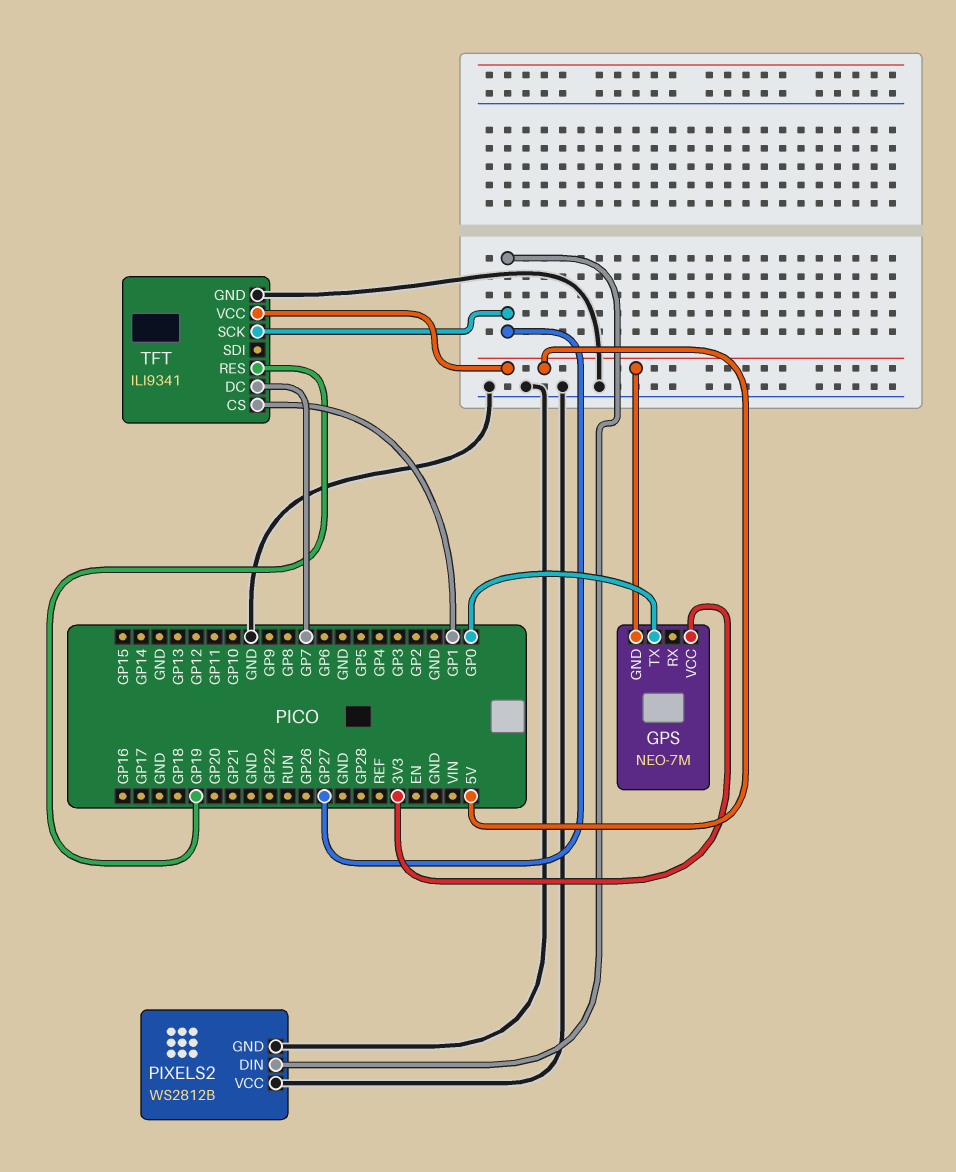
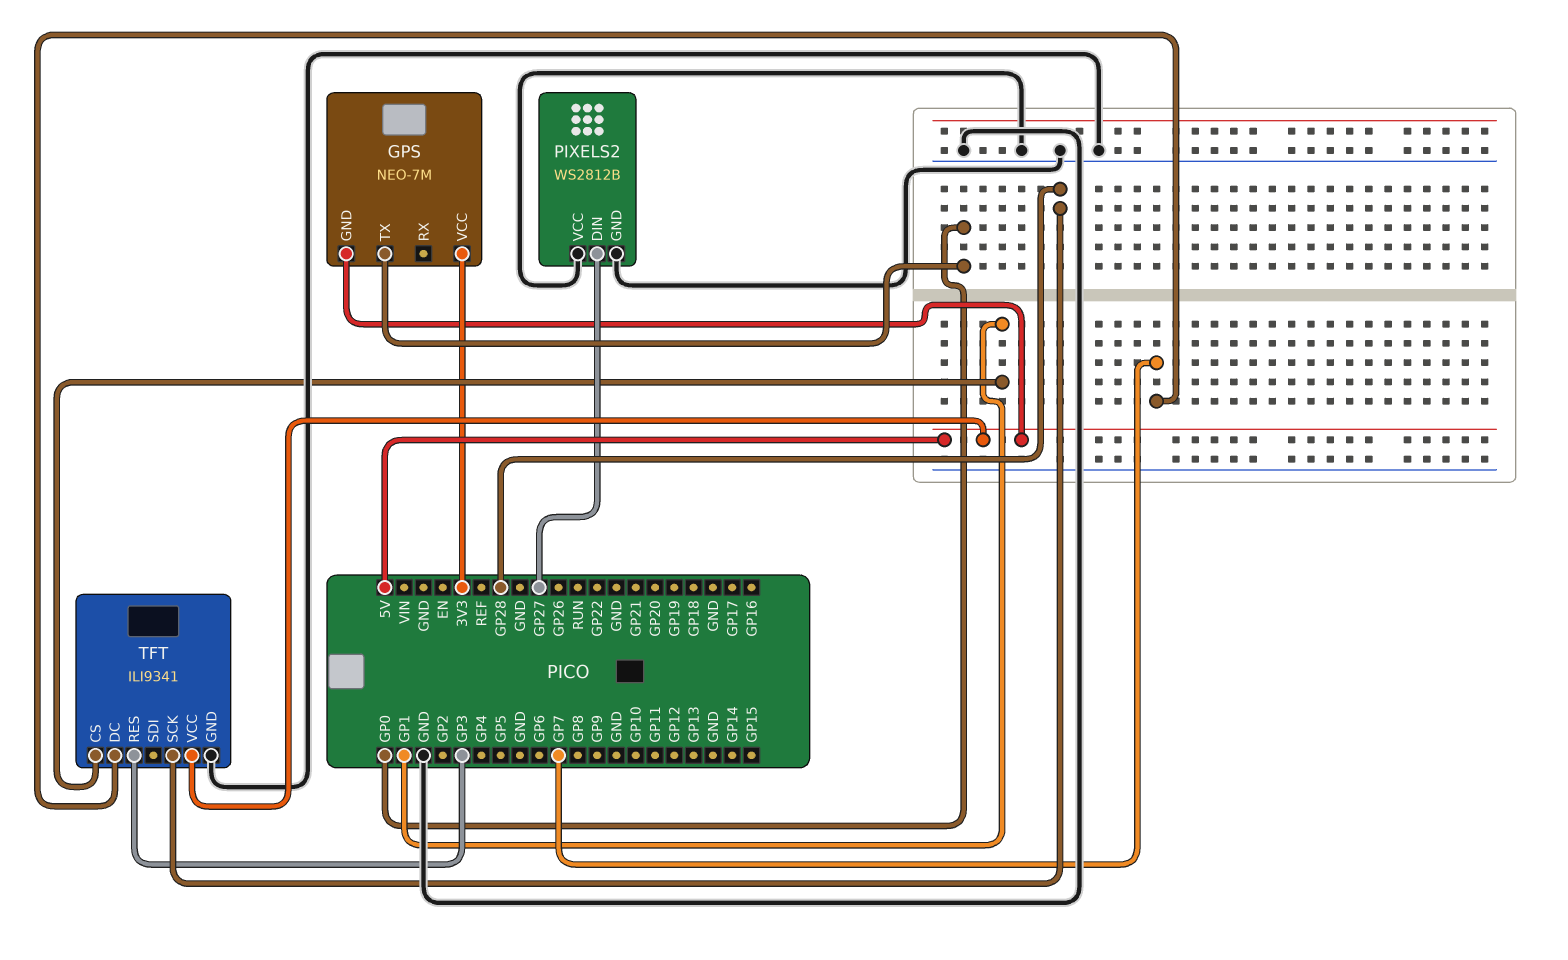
TFT pin RES: GP19 -> GP3
TFT pin SCK: GP27 -> GP28

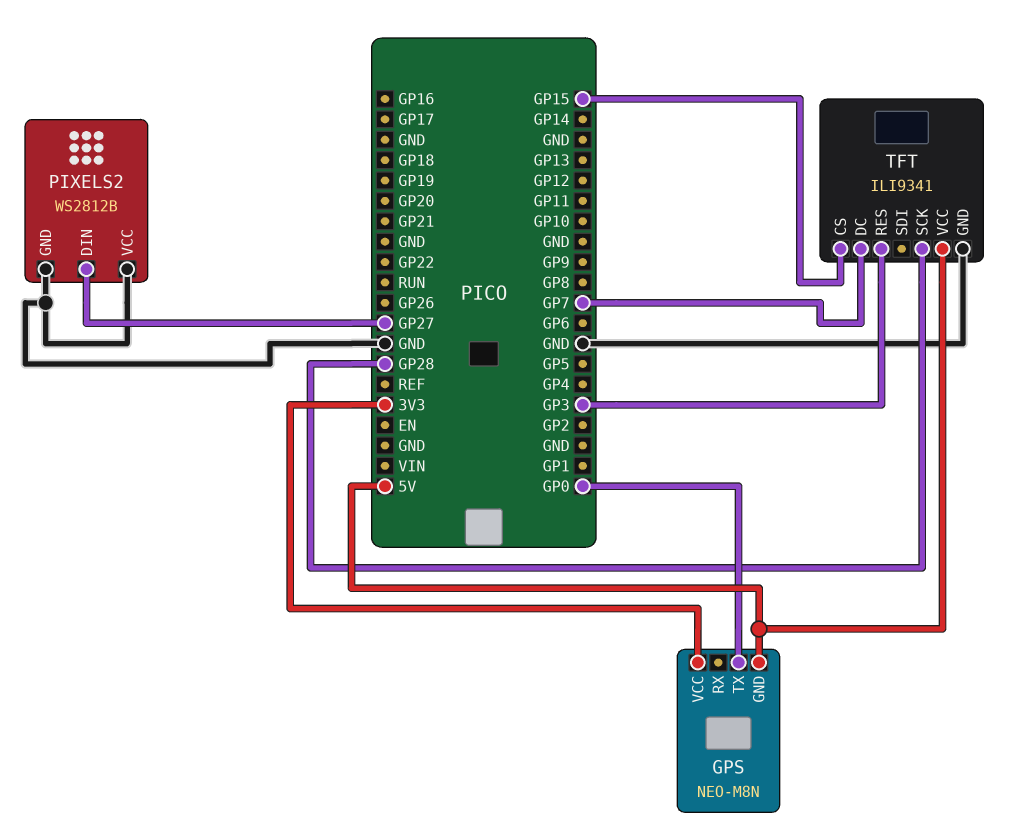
GPS: NEO-7M -> NEO-M8N
TFT pin CS: GP1 -> GP15

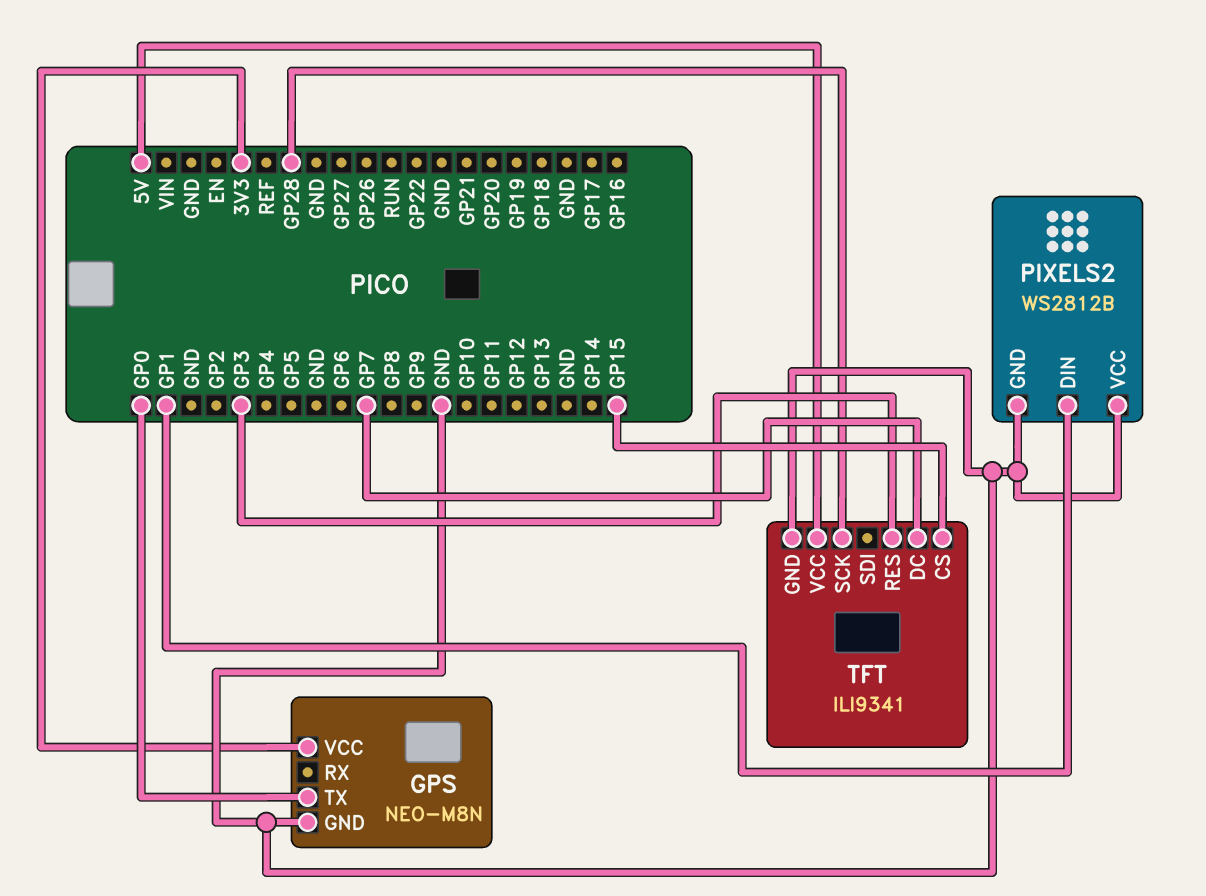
GPS pin GND: 5V -> GND
PIXELS2 pin DIN: GP27 -> GP1

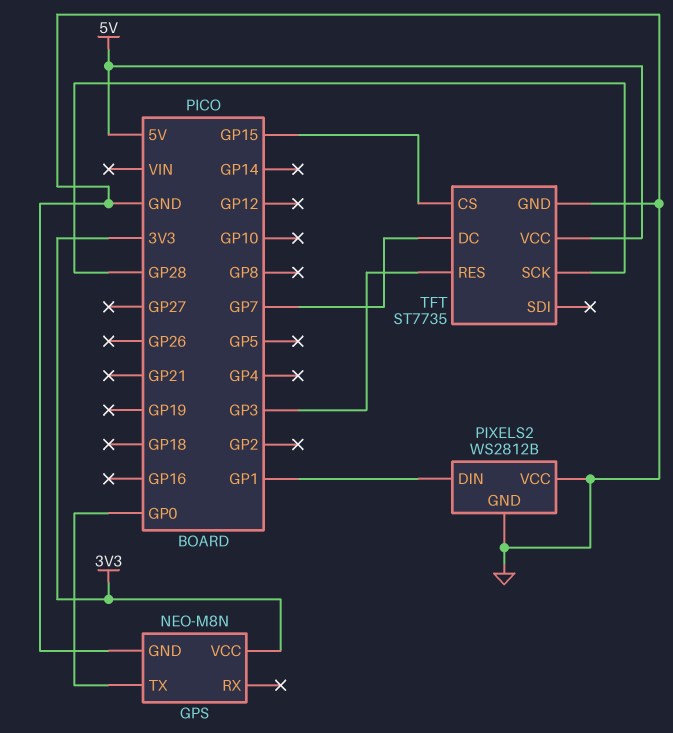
TFT: ILI9341 -> ST7735

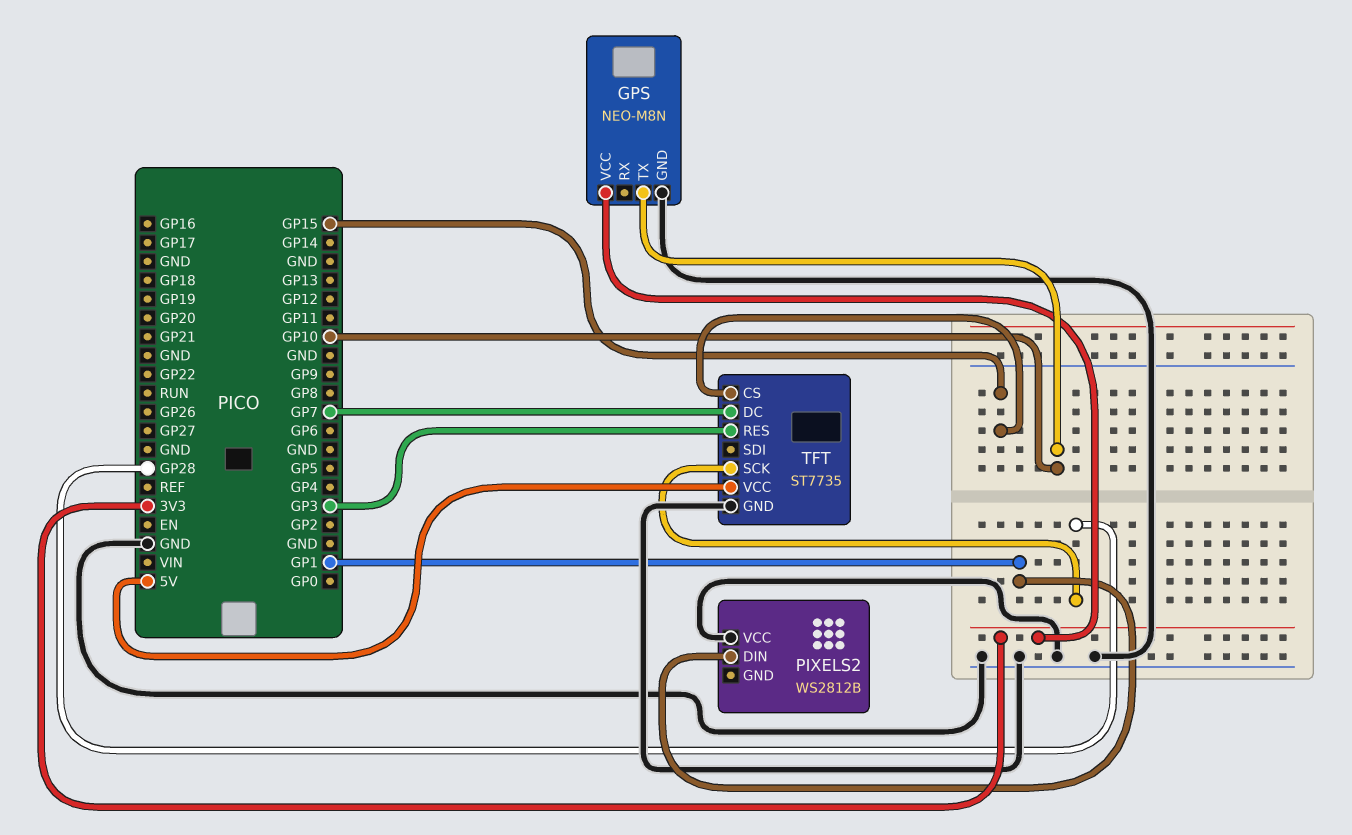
GPS pin TX: GP0 -> GP10
PIXELS2 pin GND: GND -> none

